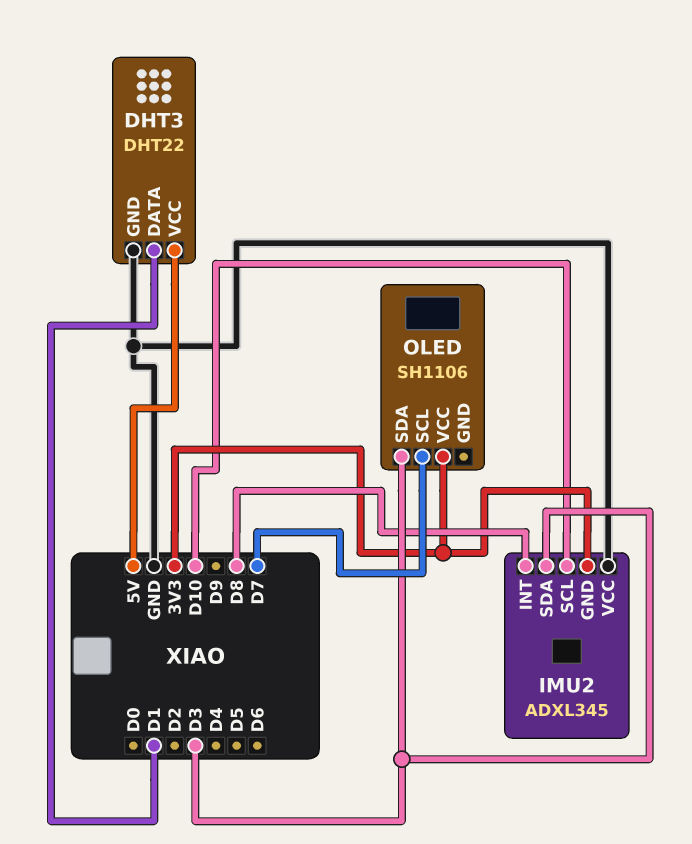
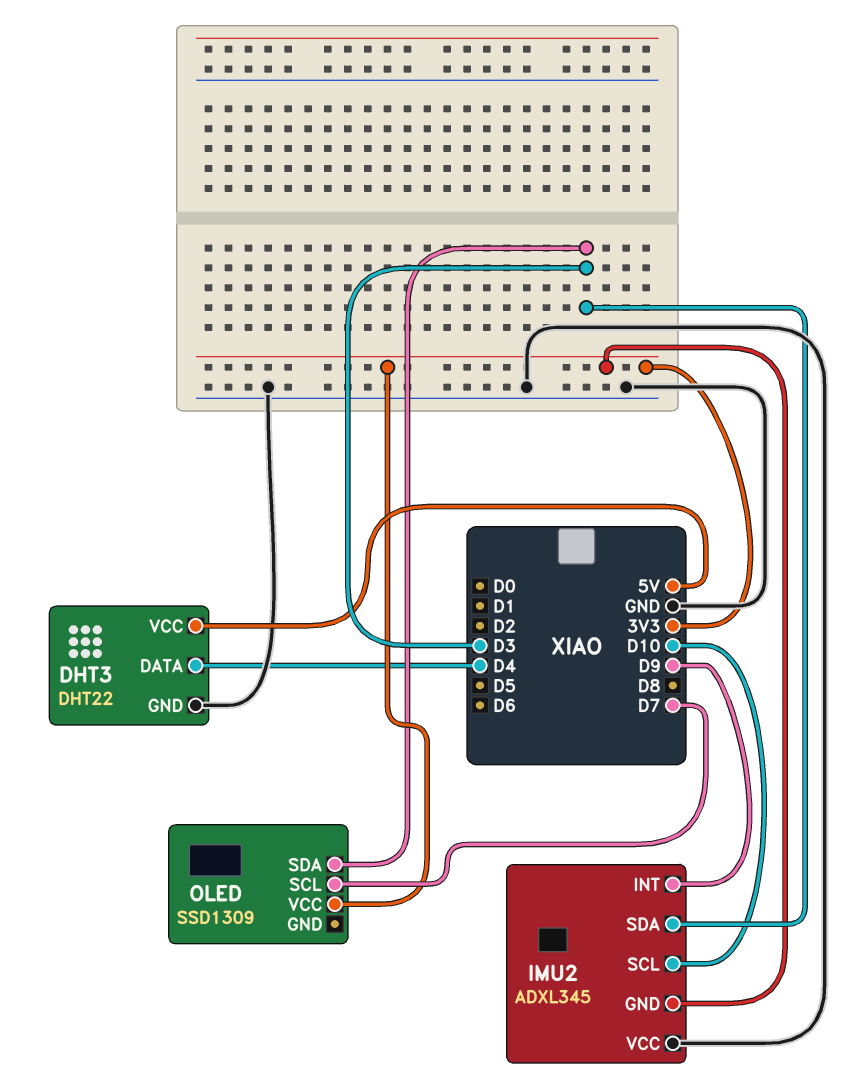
DHT3 pin DATA: D1 -> D4
IMU2 pin INT: D8 -> D9
OLED: SH1106 -> SSD1309

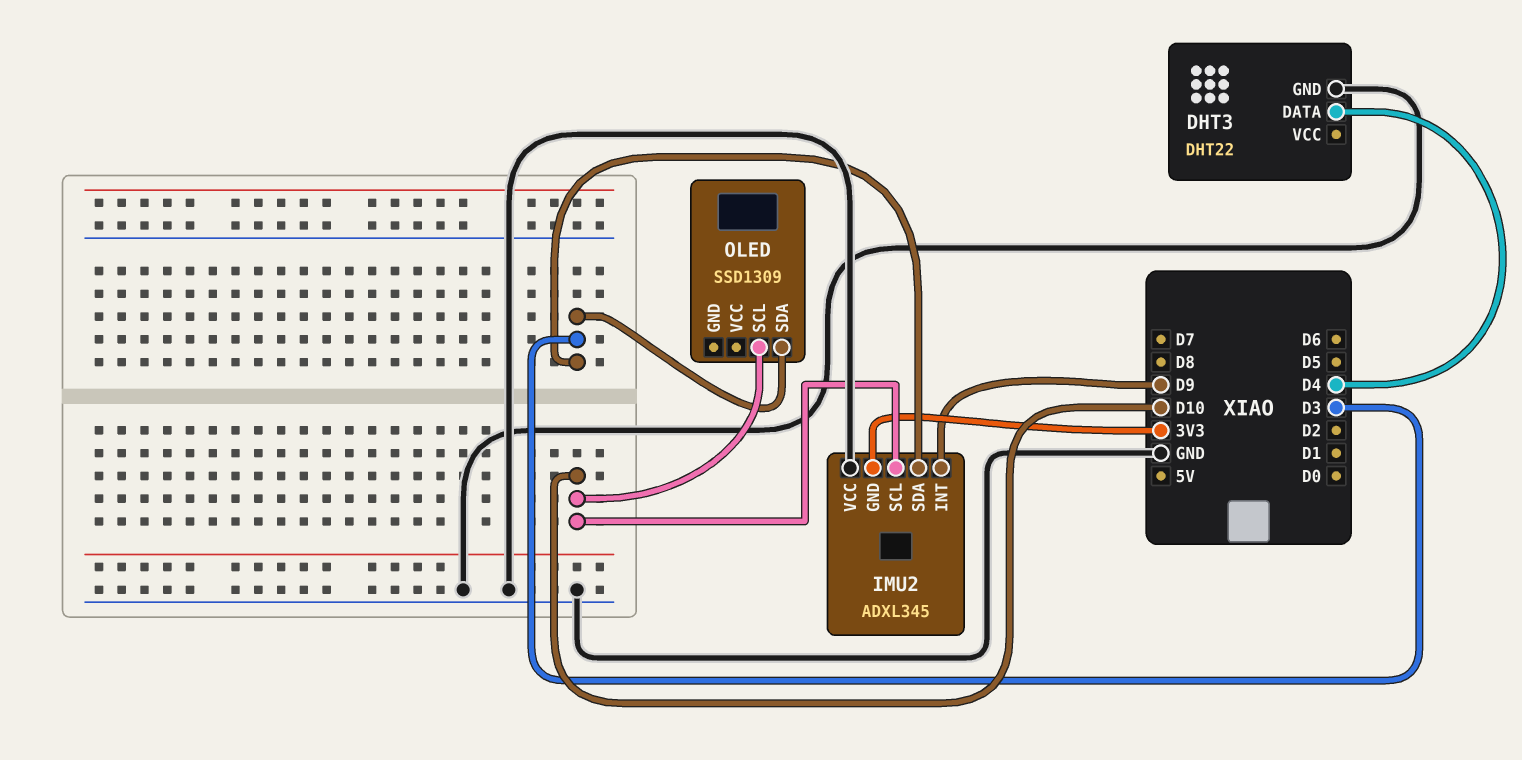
DHT3 pin VCC: 5V -> none
OLED pin SCL: D7 -> D10
OLED pin VCC: 3V3 -> none

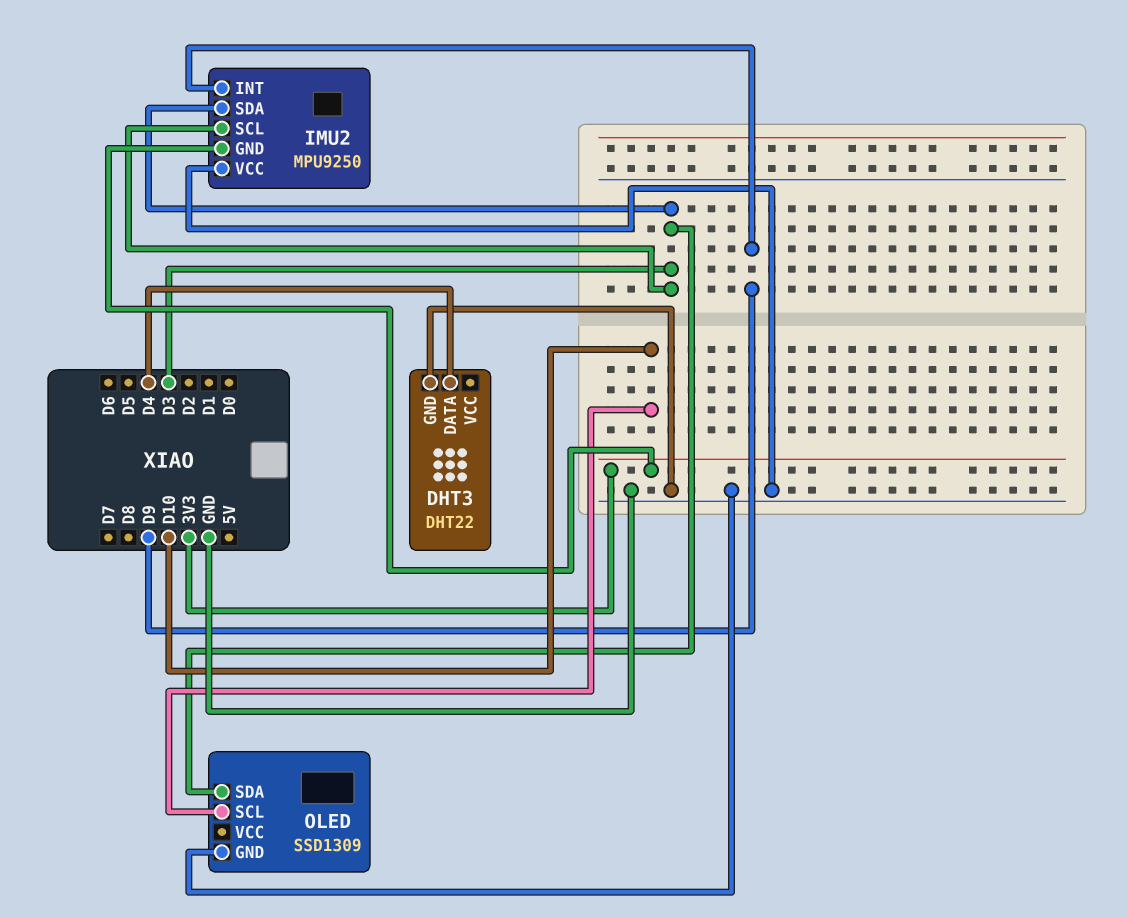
IMU2: ADXL345 -> MPU9250
IMU2 pin SCL: D10 -> D3
OLED pin GND: none -> GND

